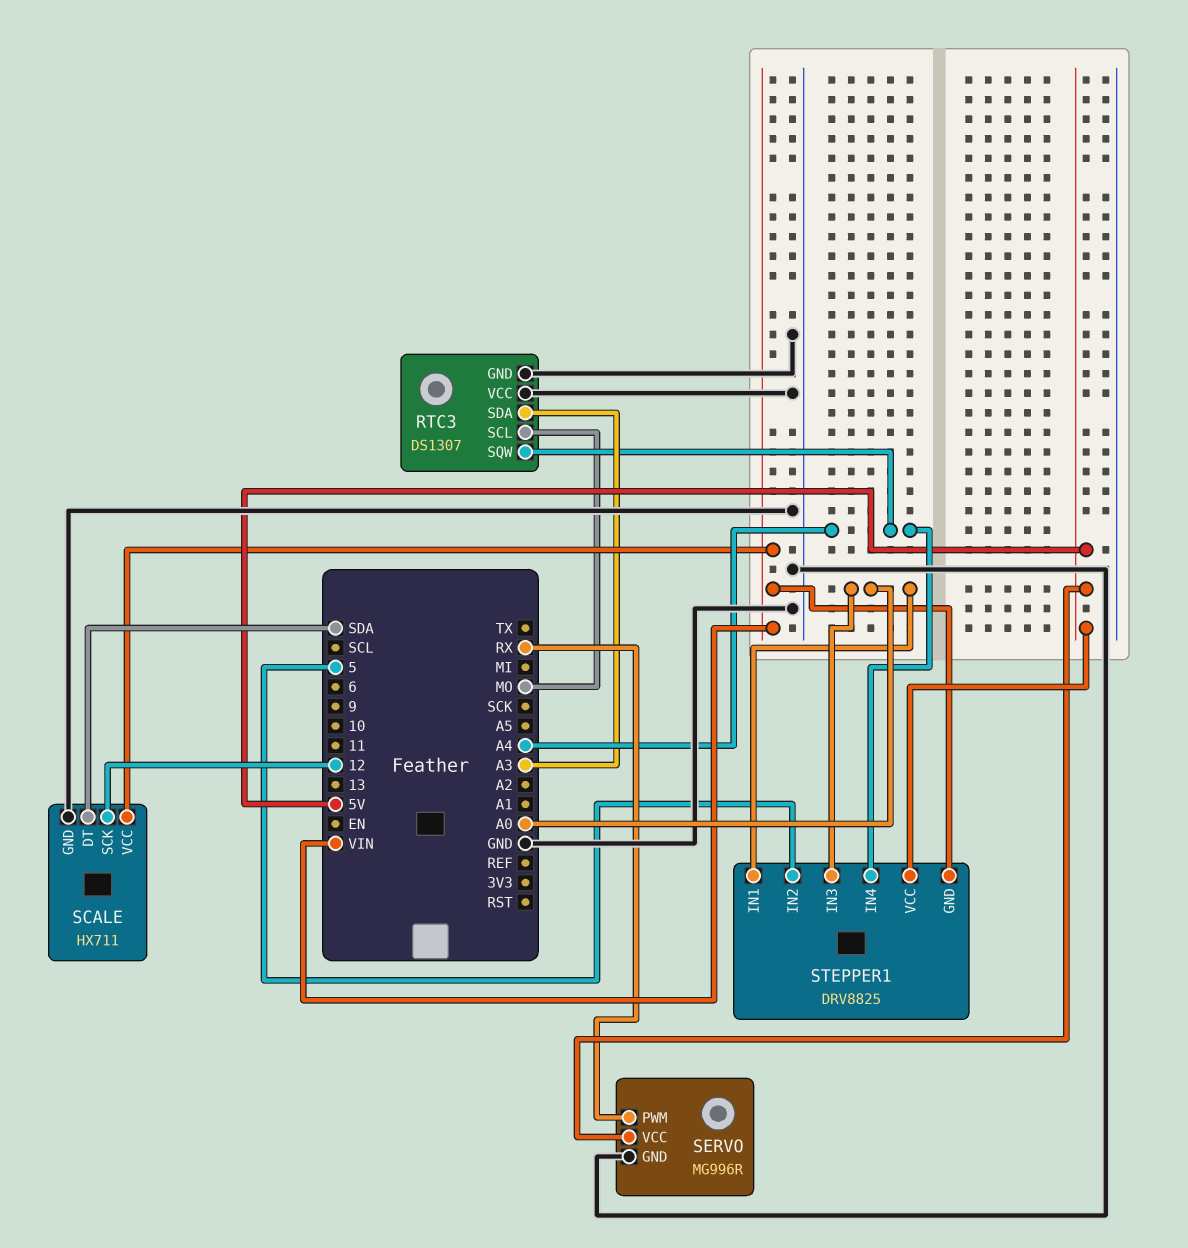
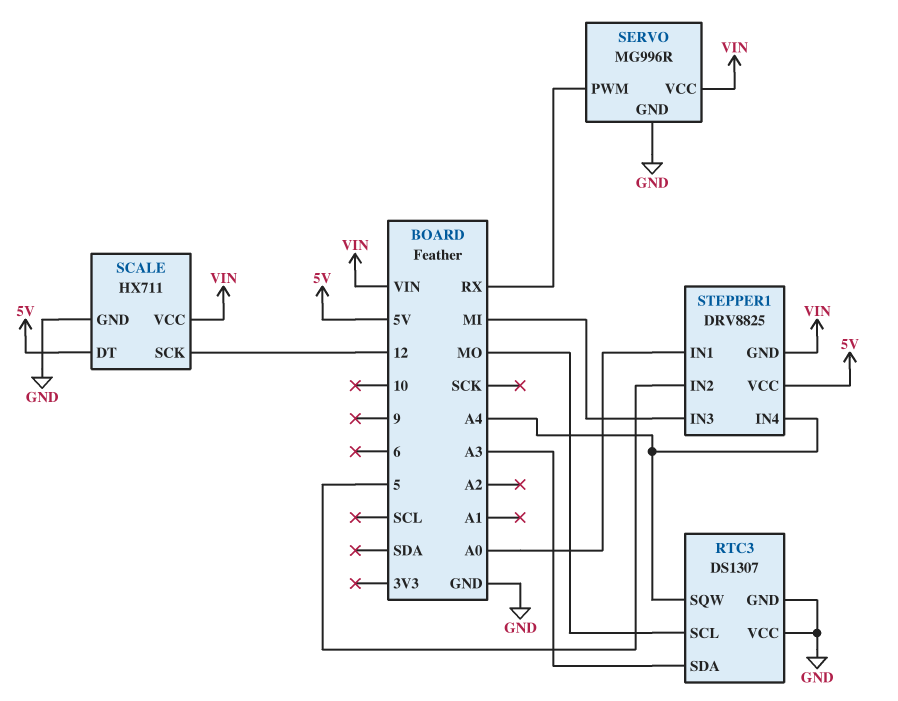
SCALE pin DT: SDA -> 5V
SERVO pin VCC: 5V -> VIN
STEPPER1 pin IN3: A0 -> MI

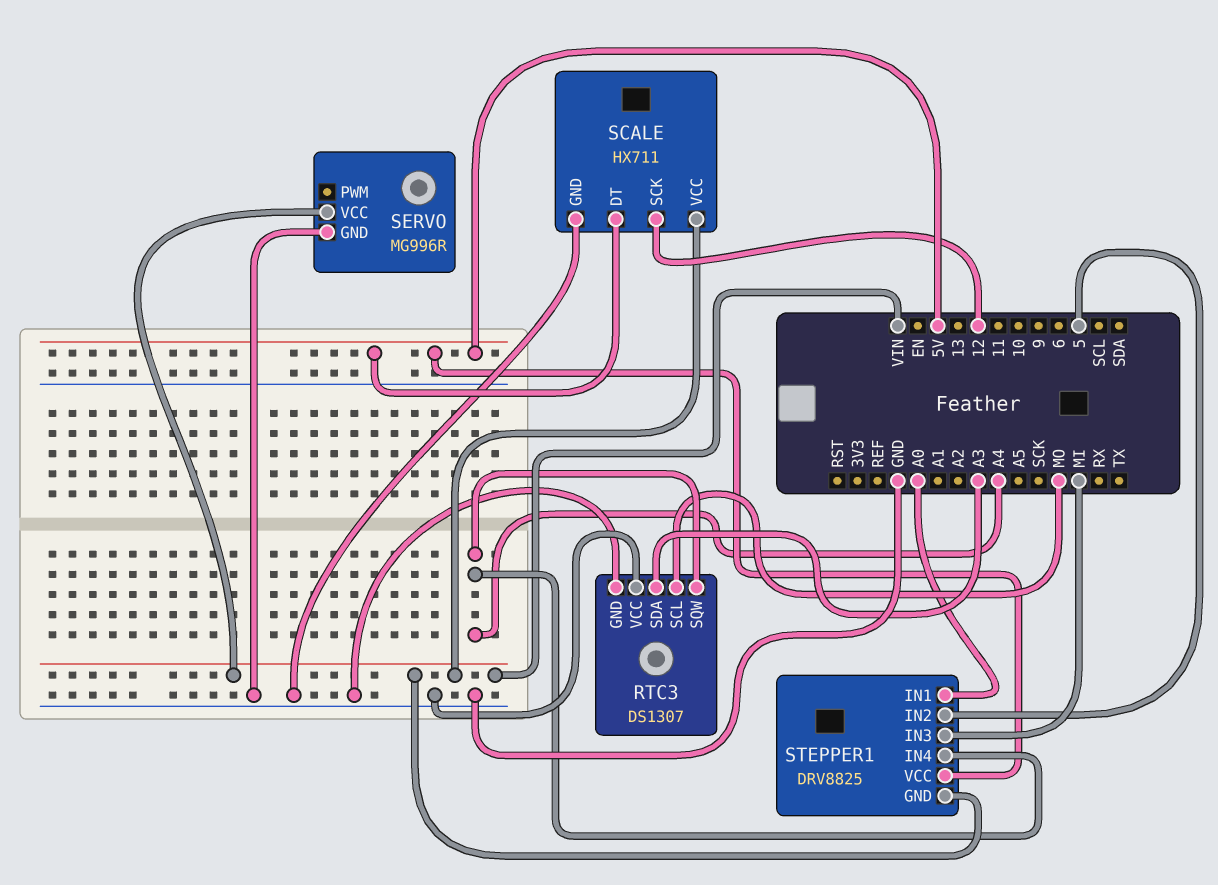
SERVO pin PWM: RX -> none

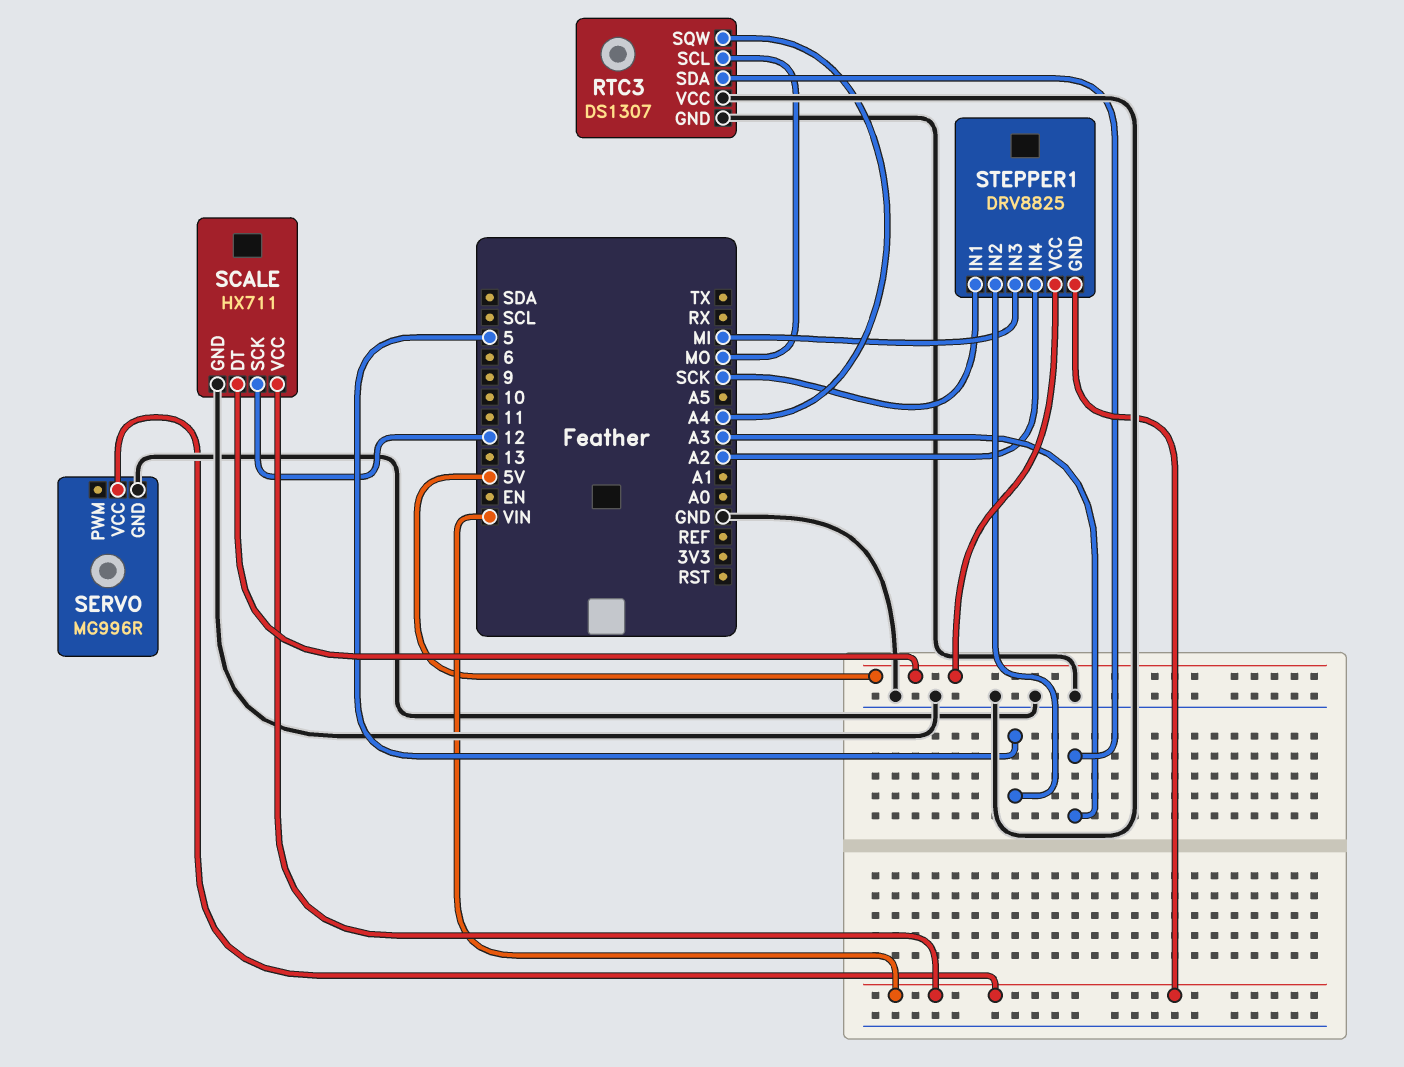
STEPPER1 pin IN1: A0 -> SCK
STEPPER1 pin IN4: A4 -> A2

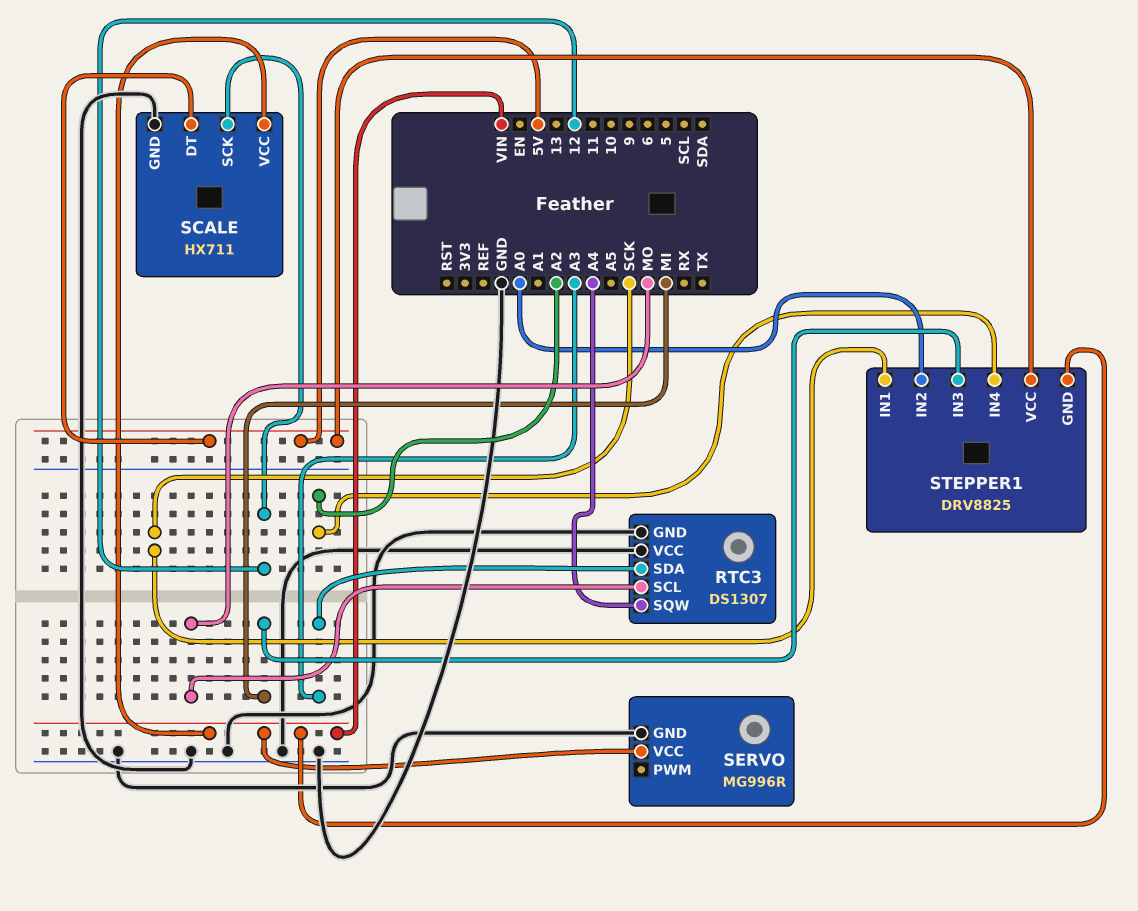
STEPPER1 pin IN2: 5 -> A0

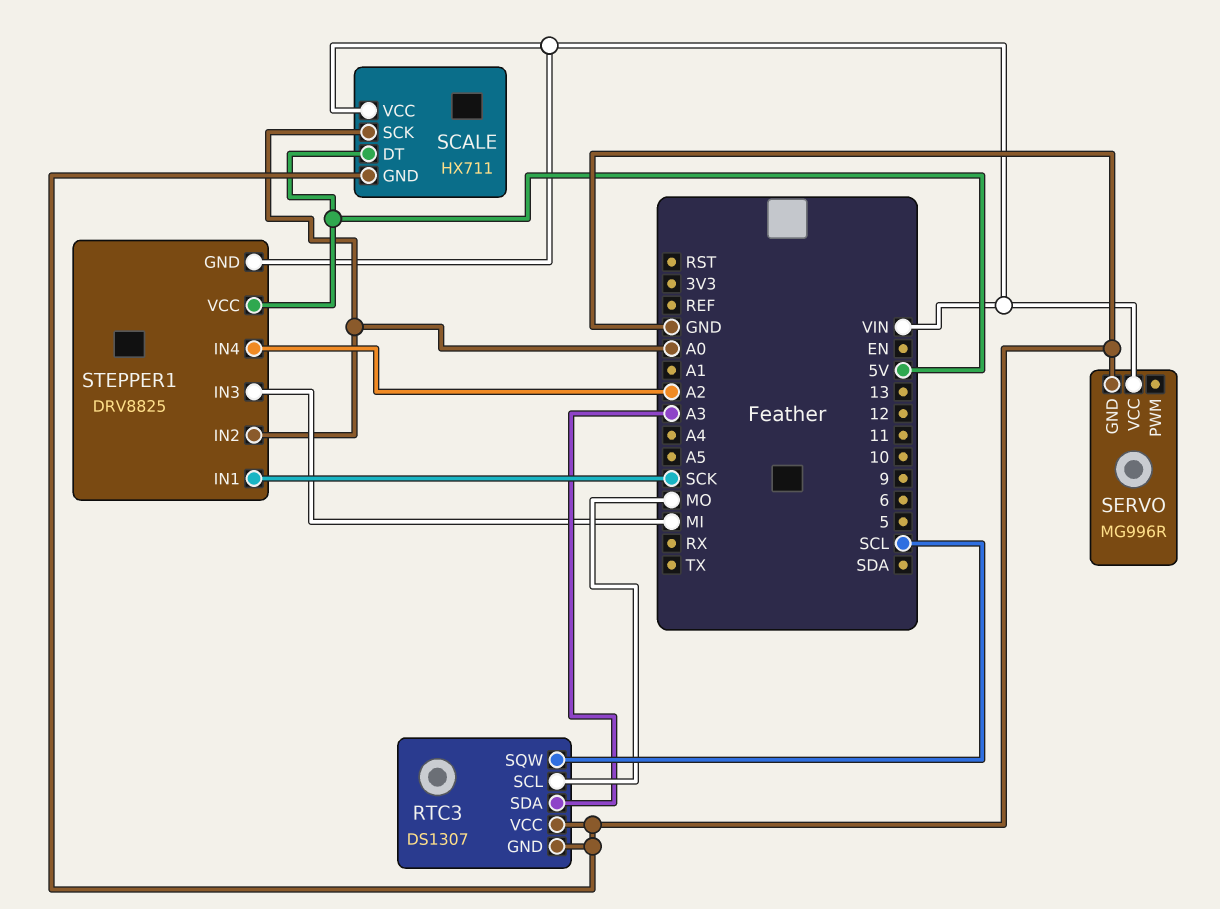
RTC3 pin SQW: A4 -> SCL
SCALE pin SCK: 12 -> A0

